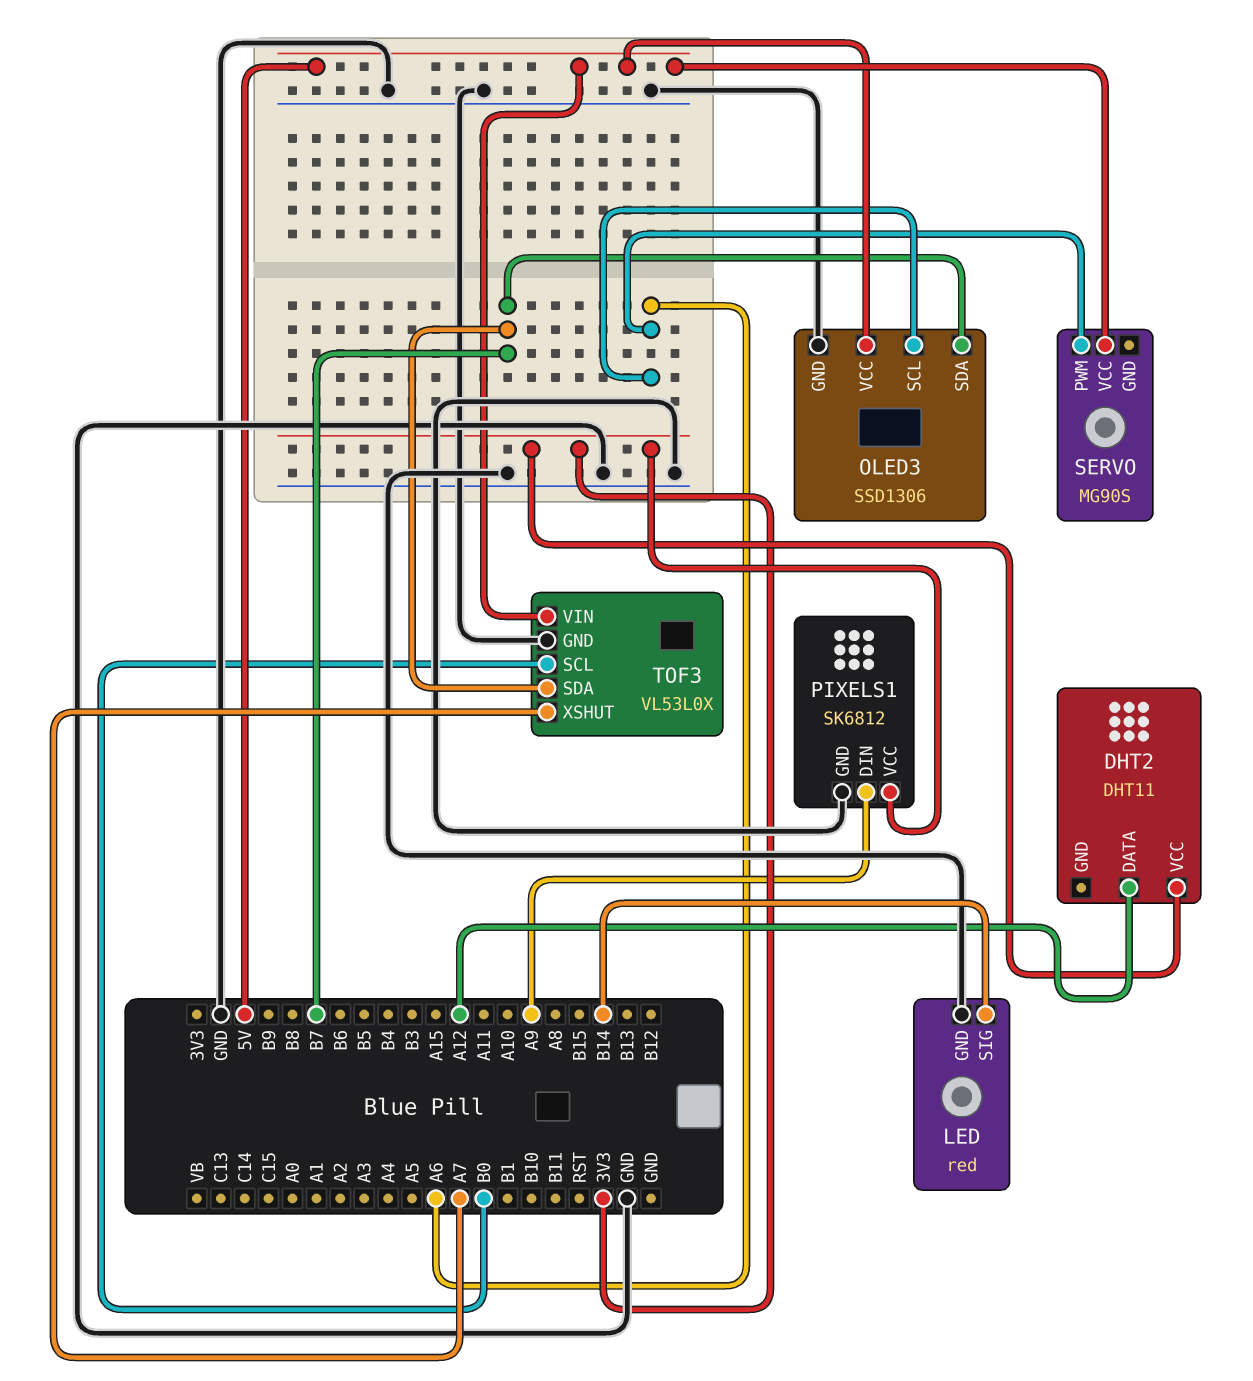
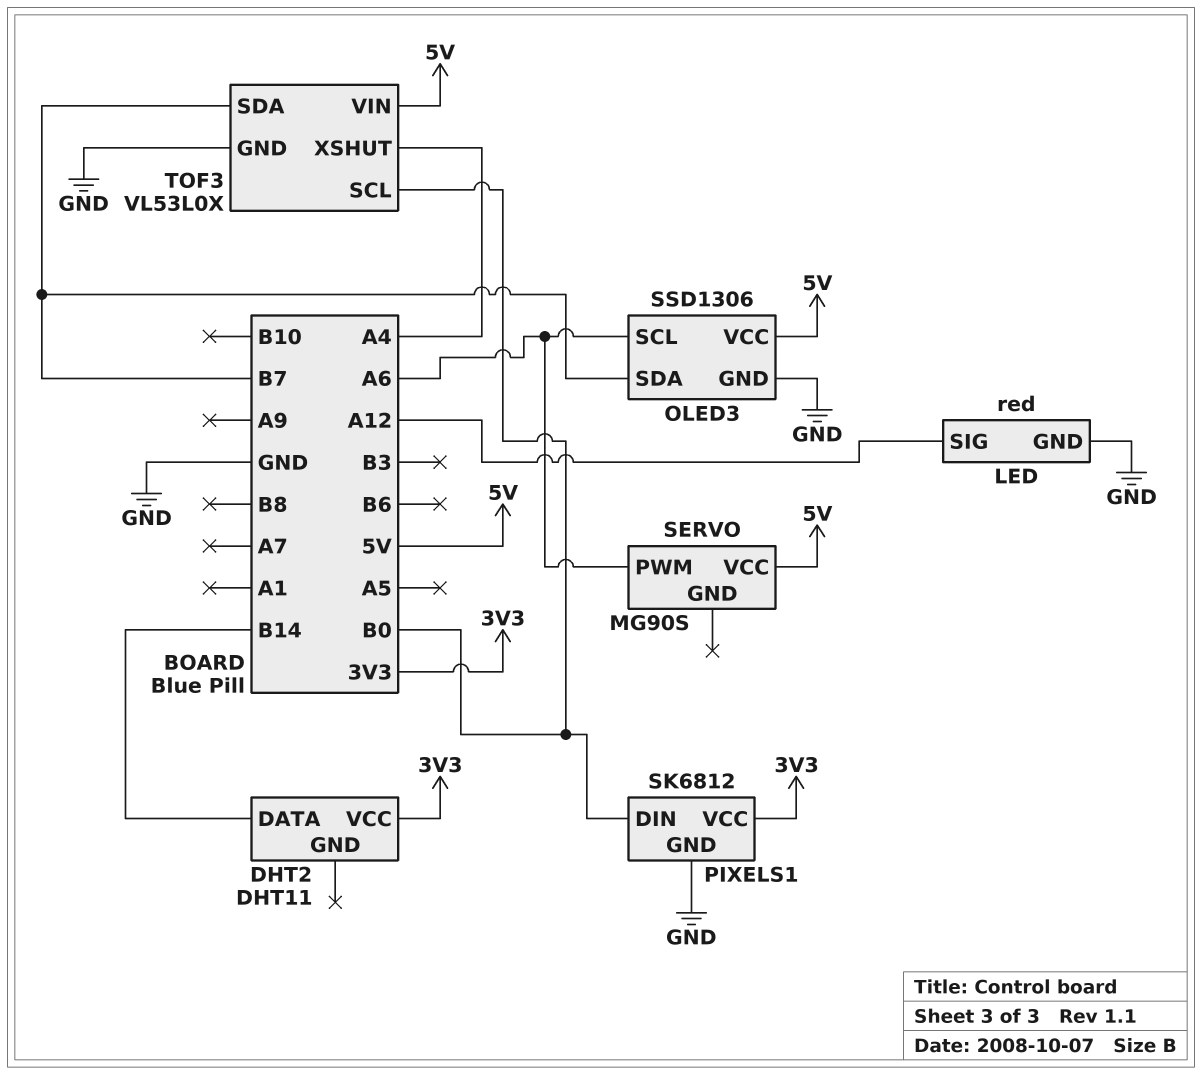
DHT2 pin DATA: A12 -> B14
LED pin SIG: B14 -> A12
PIXELS1 pin DIN: A9 -> B0
TOF3 pin XSHUT: A7 -> A4

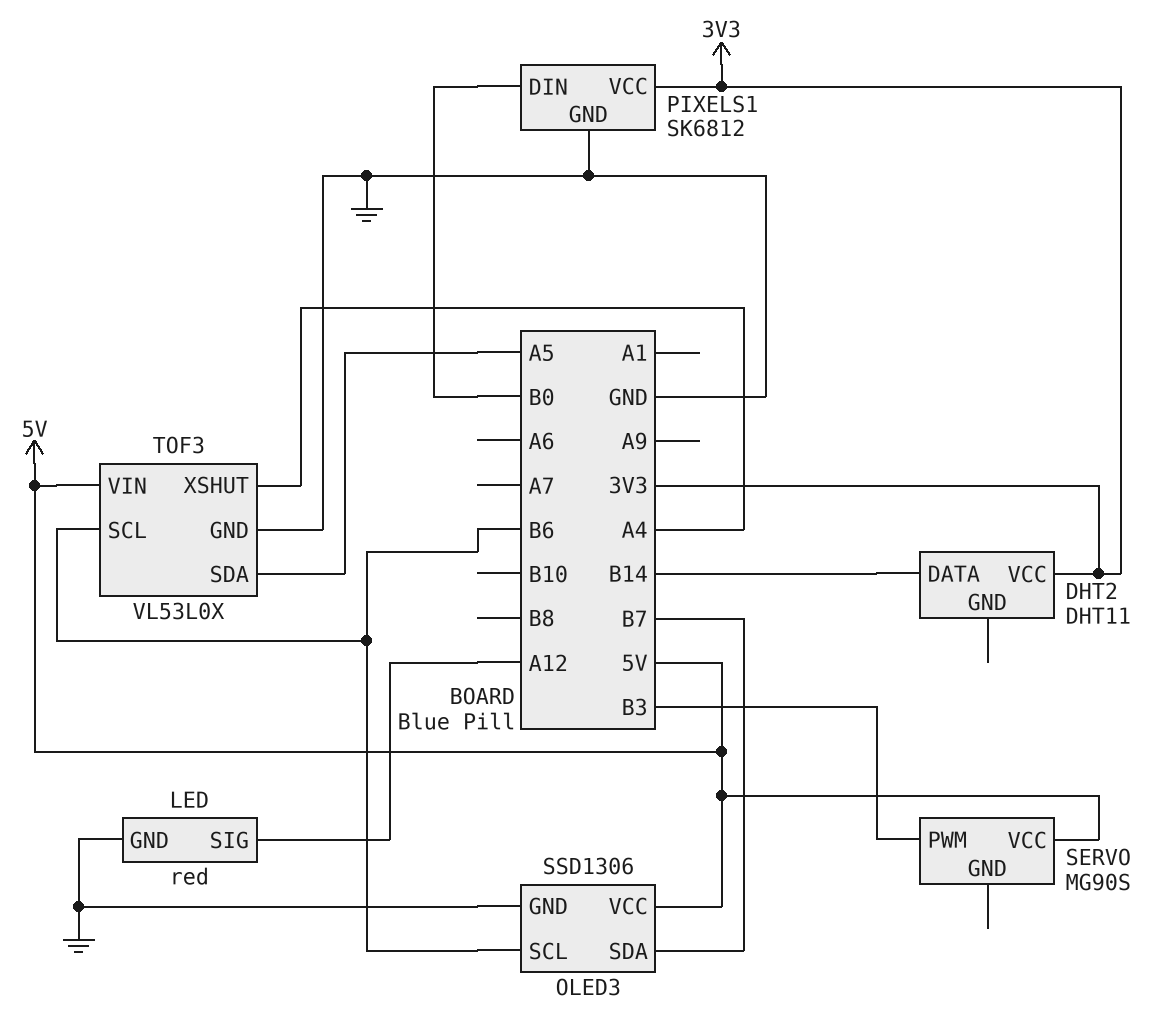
OLED3 pin SCL: A6 -> B6
SERVO pin PWM: A6 -> B3
TOF3 pin SCL: B0 -> B6
TOF3 pin SDA: B7 -> A5

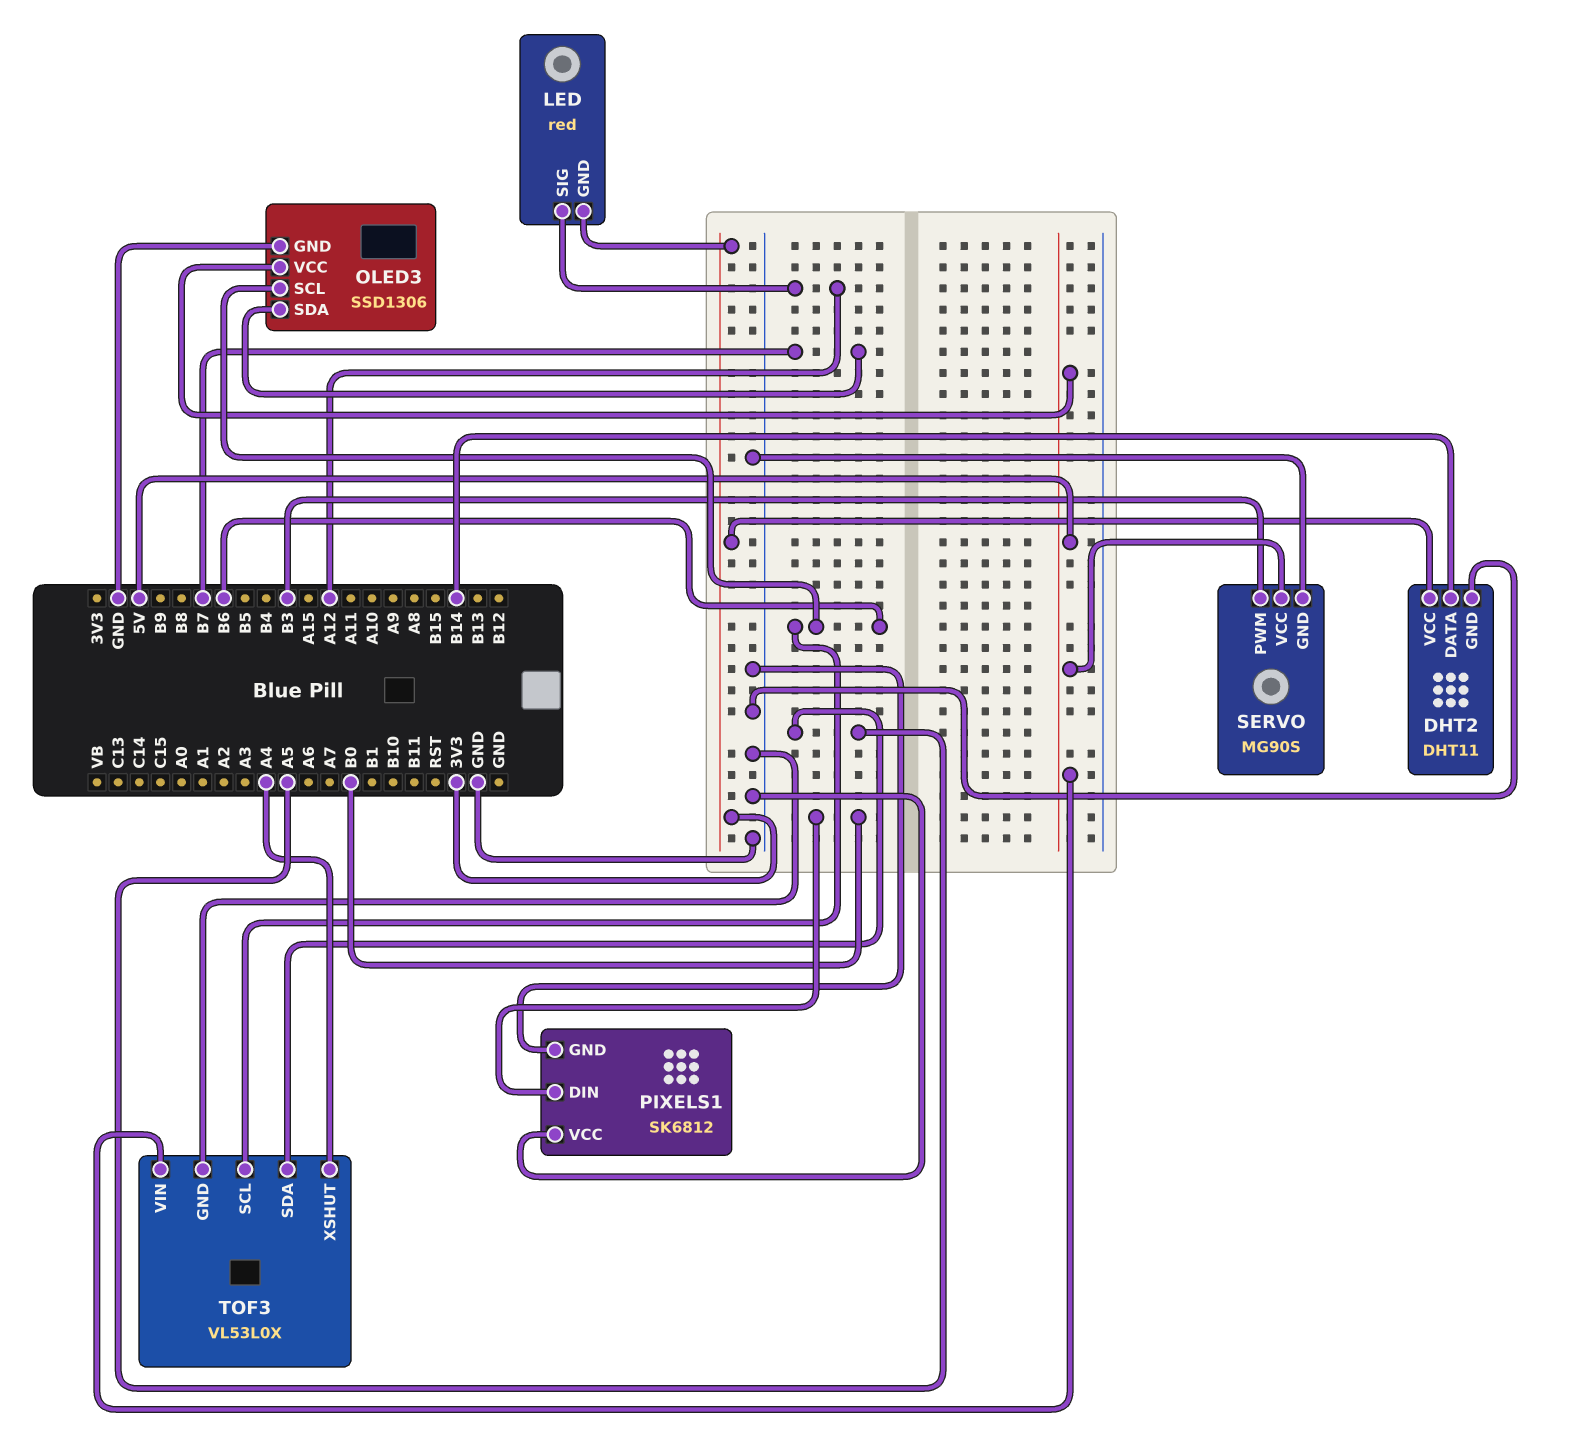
DHT2 pin GND: none -> GND
LED pin GND: GND -> 3V3
PIXELS1 pin VCC: 3V3 -> GND
SERVO pin GND: none -> GND

